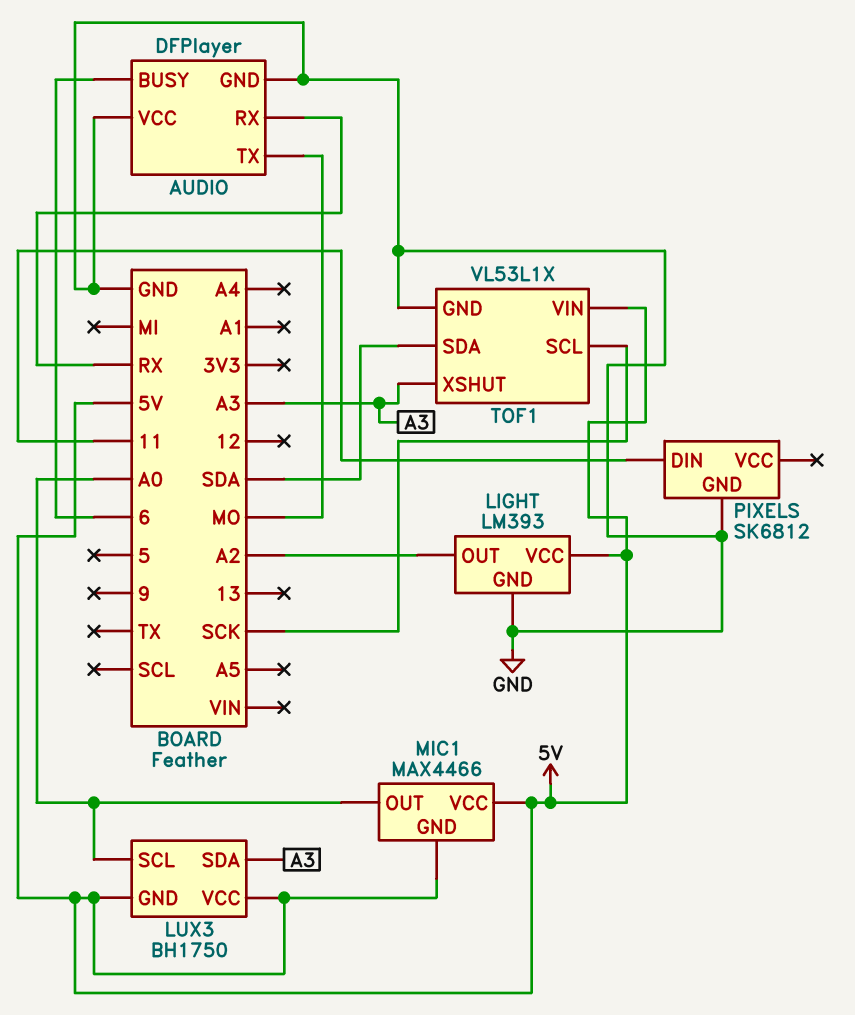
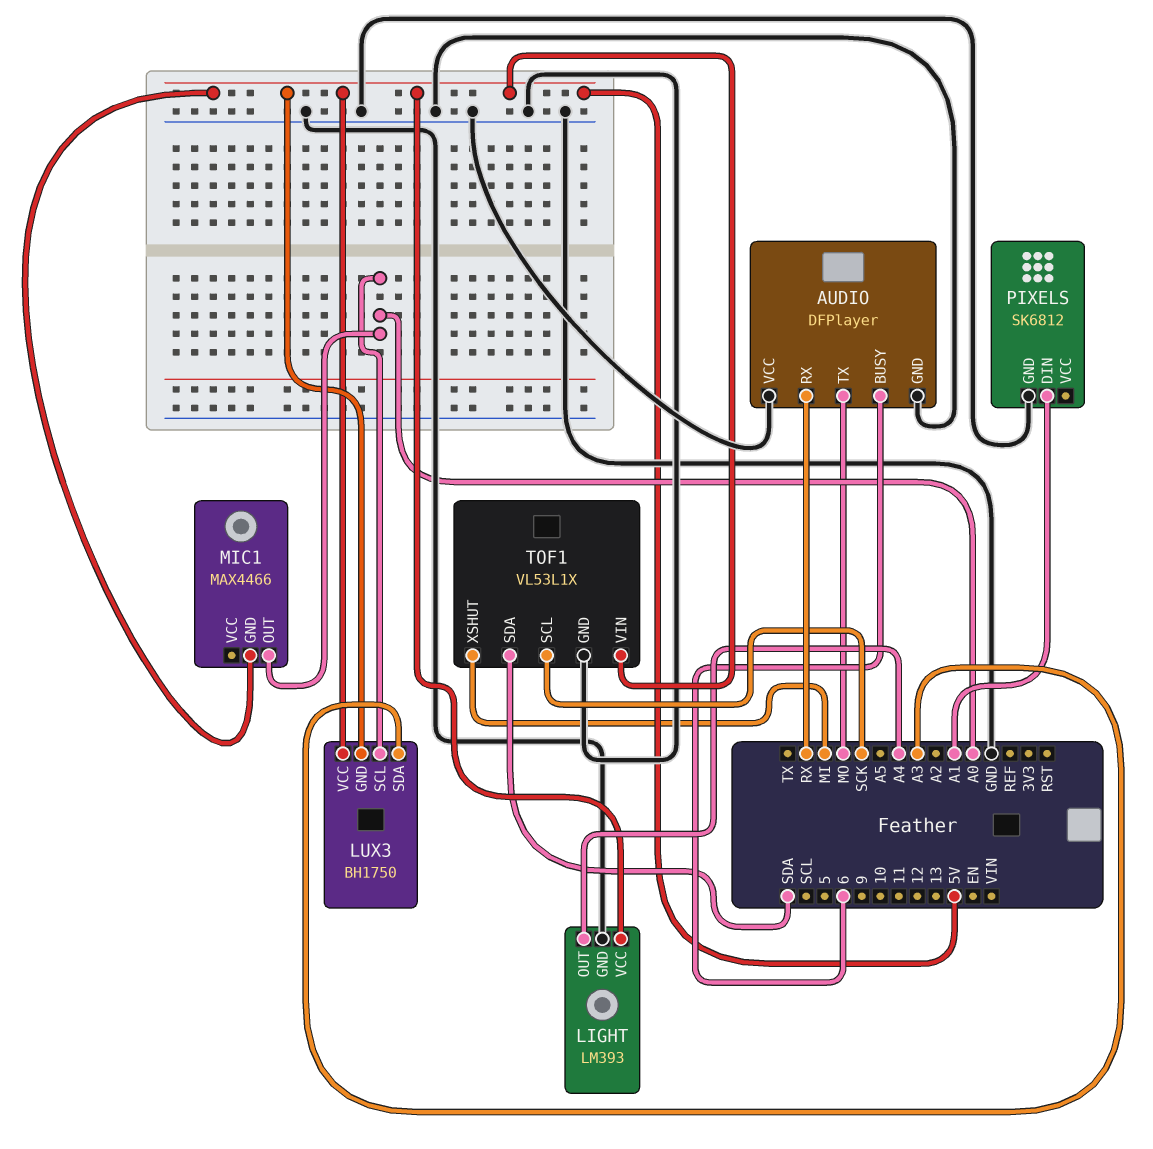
LIGHT pin OUT: A2 -> A4
MIC1 pin VCC: 5V -> none
PIXELS pin DIN: 11 -> A1
TOF1 pin XSHUT: A3 -> MI

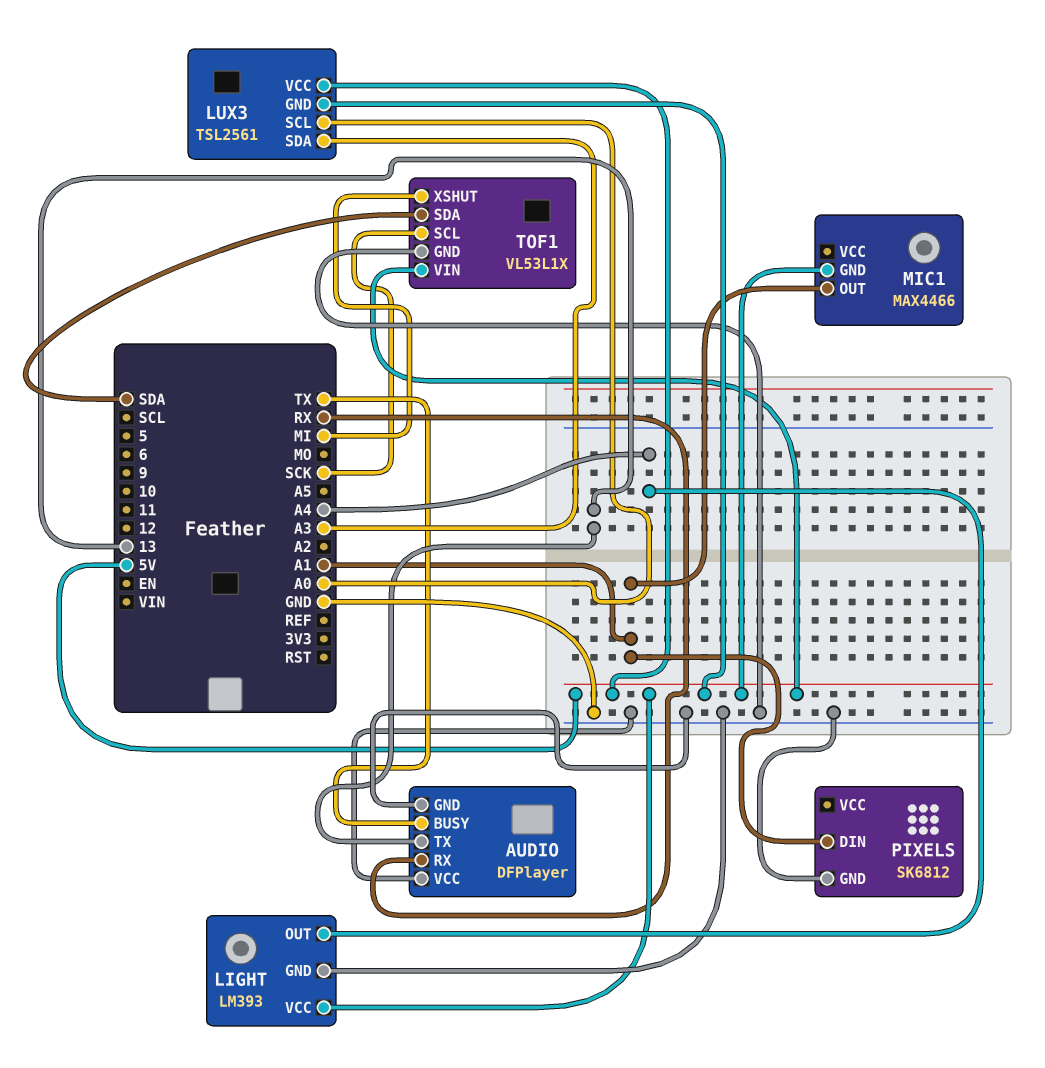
AUDIO pin BUSY: 6 -> TX
AUDIO pin TX: MO -> 13
LUX3: BH1750 -> TSL2561
MIC1 pin OUT: A0 -> A1

